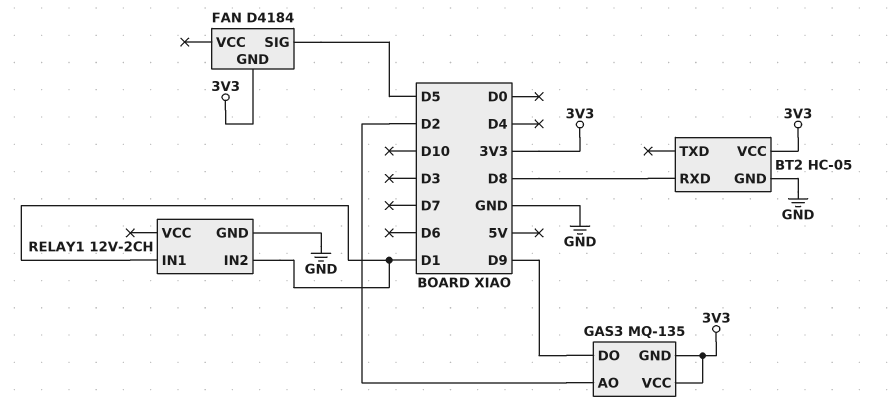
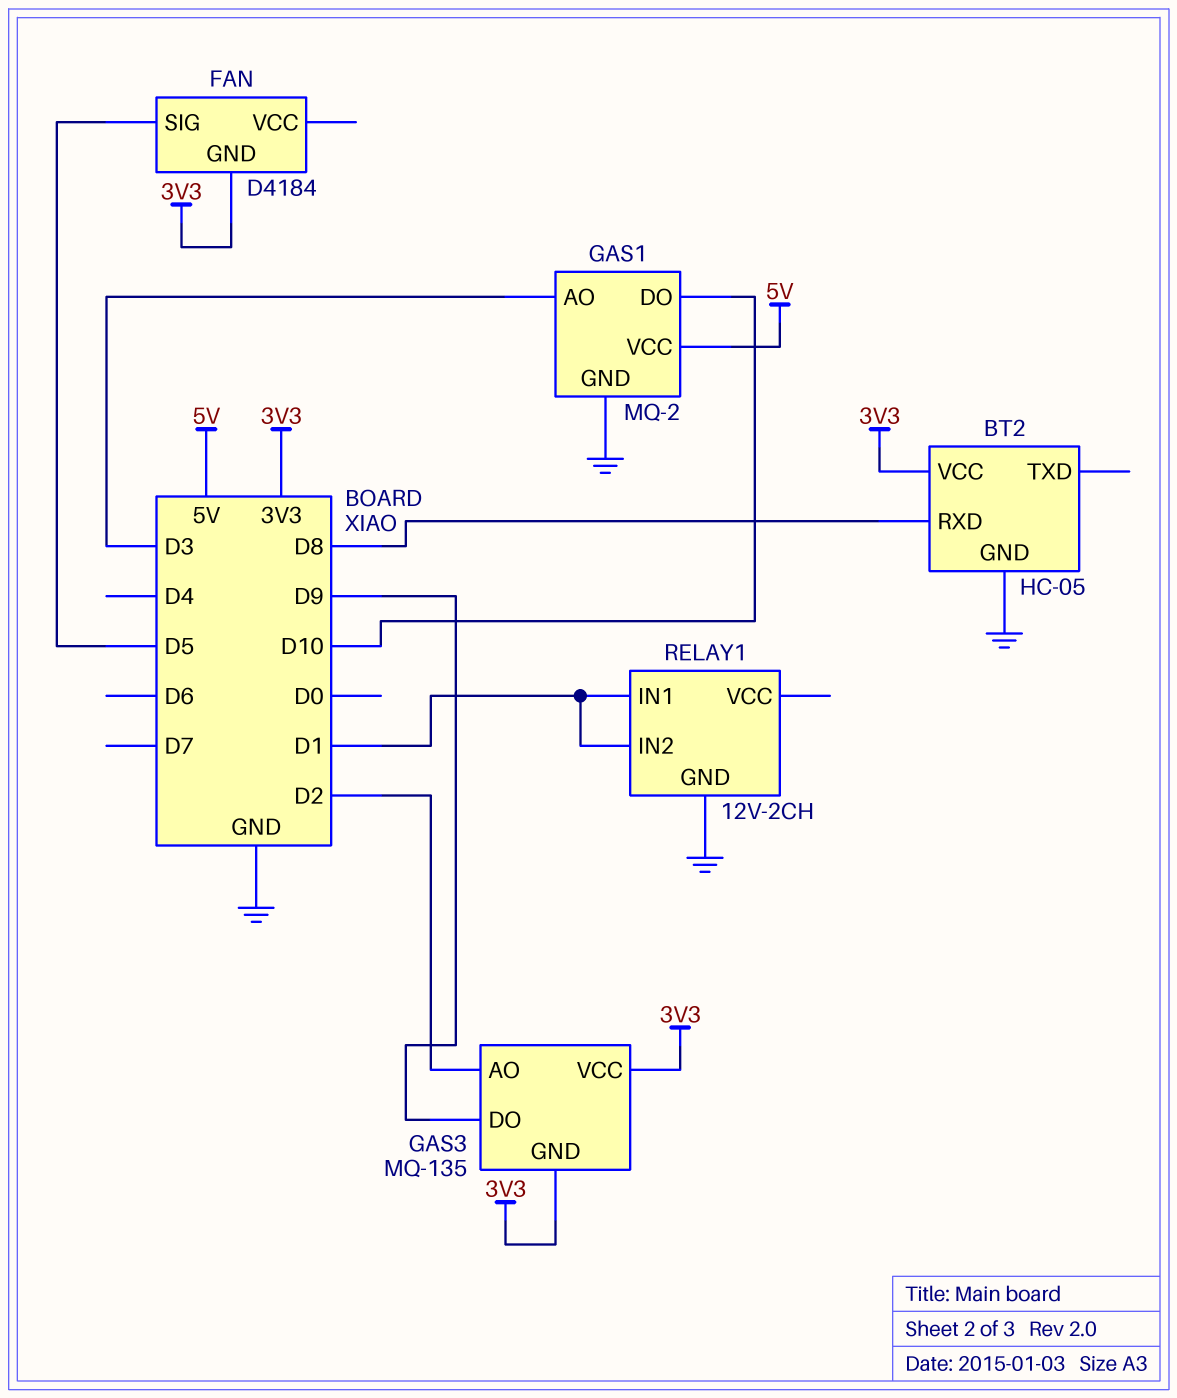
GAS1: none -> MQ-2
GAS1 pin AO: none -> D3
GAS1 pin DO: none -> D10
GAS1 pin GND: none -> GND
GAS1 pin VCC: none -> 5V

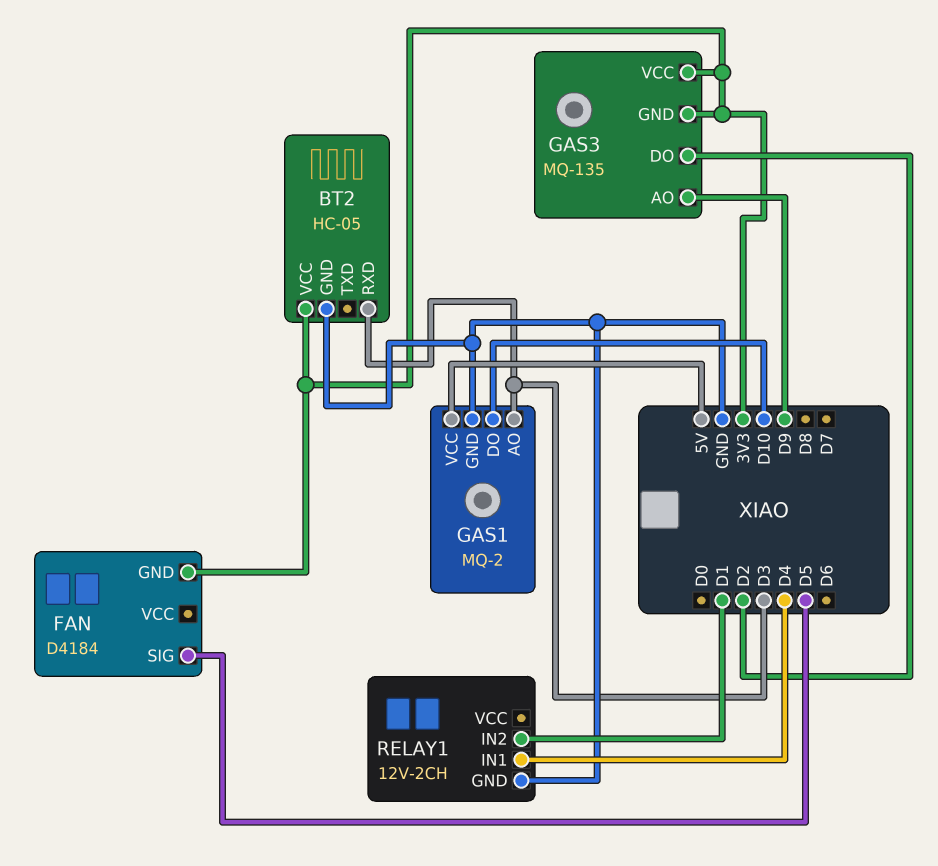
BT2 pin RXD: D8 -> D3
GAS3 pin AO: D2 -> D9
GAS3 pin DO: D9 -> D2
RELAY1 pin IN1: D1 -> D4

